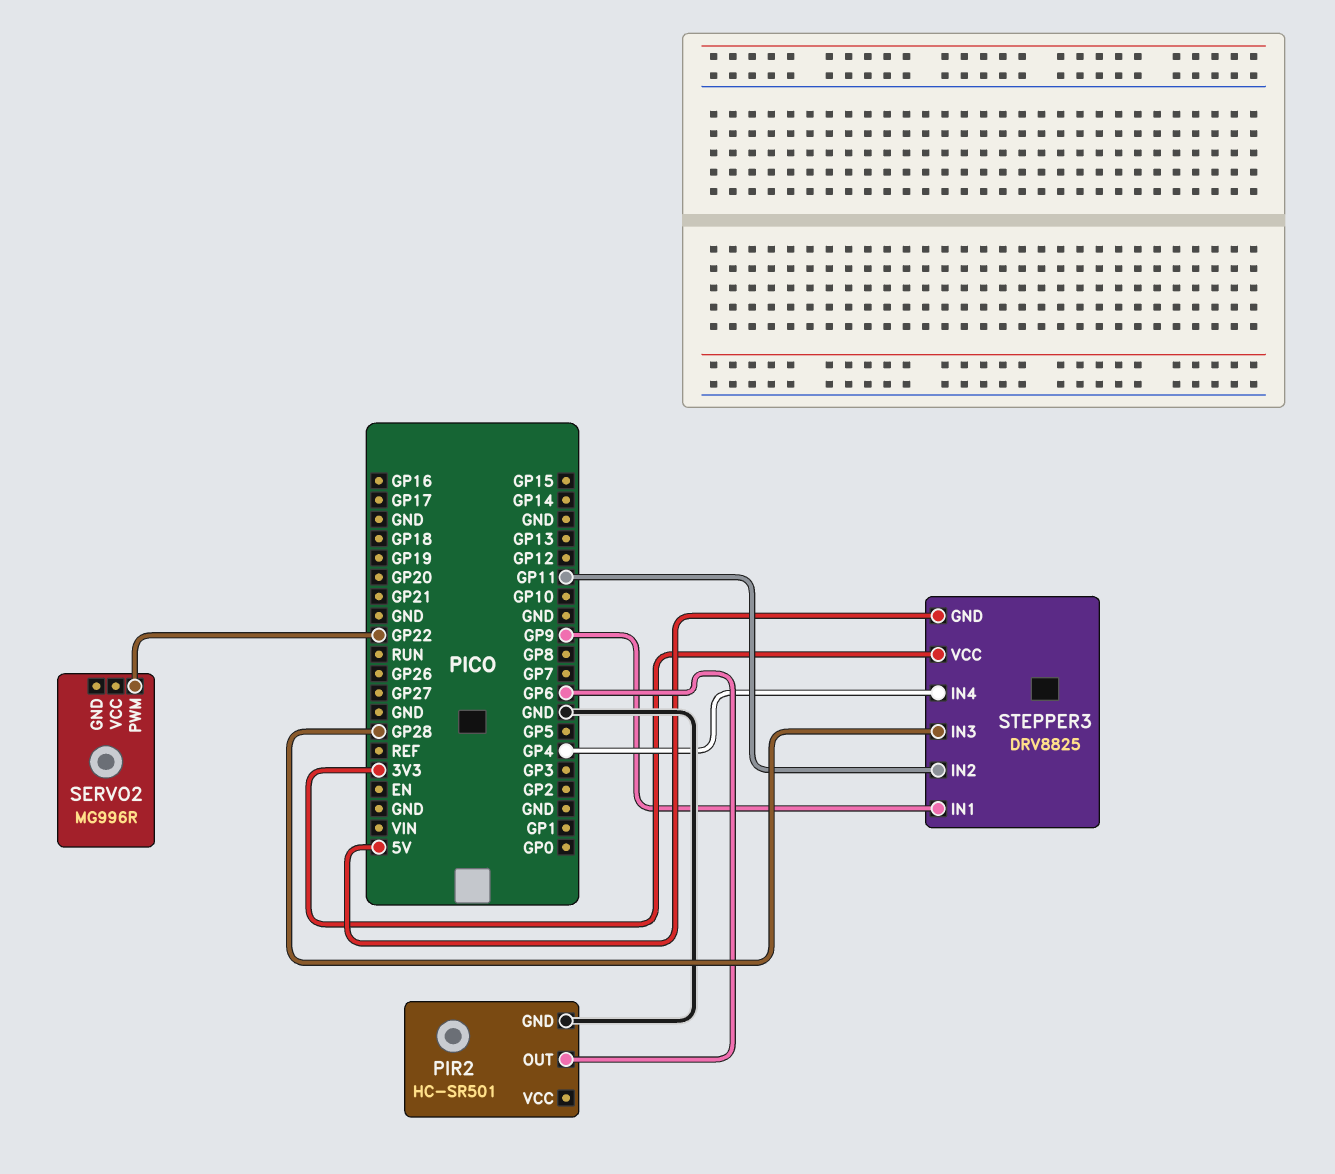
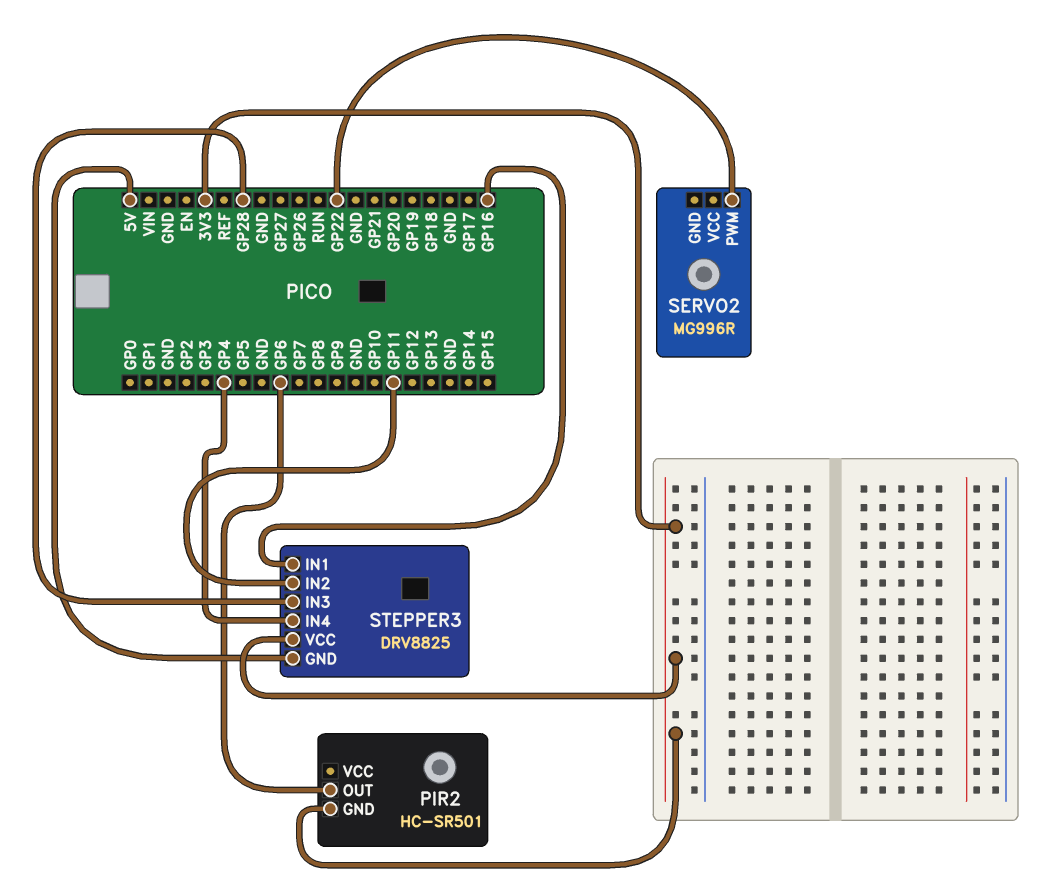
PIR2 pin GND: GND -> 3V3
STEPPER3 pin IN1: GP9 -> GP16

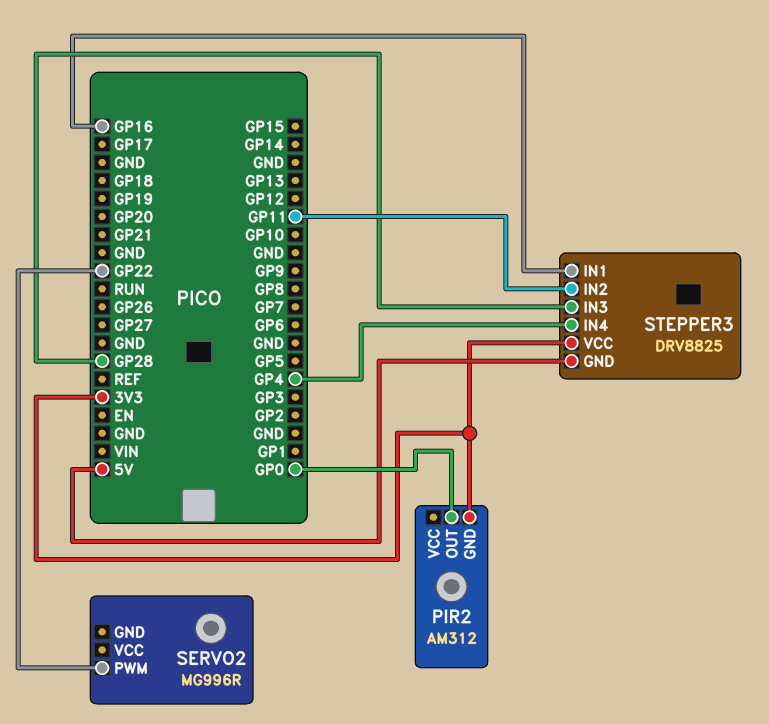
PIR2: HC-SR501 -> AM312
PIR2 pin OUT: GP6 -> GP0

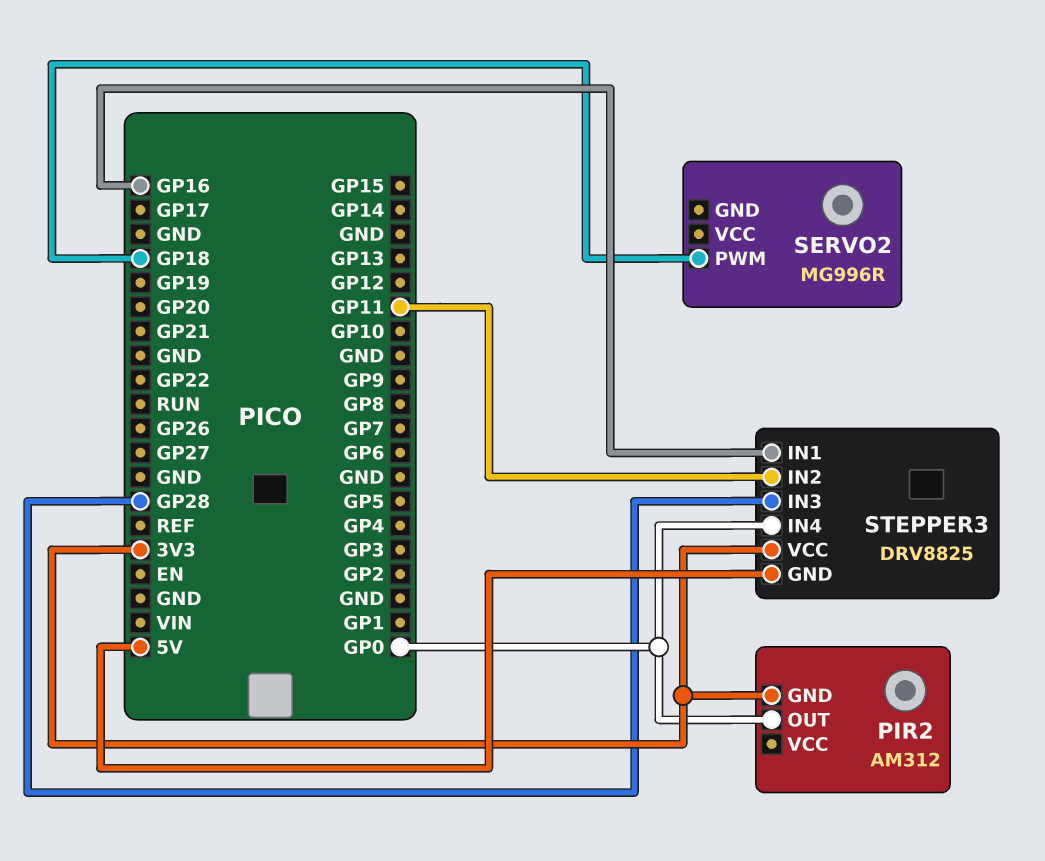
SERVO2 pin PWM: GP22 -> GP18
STEPPER3 pin IN4: GP4 -> GP0

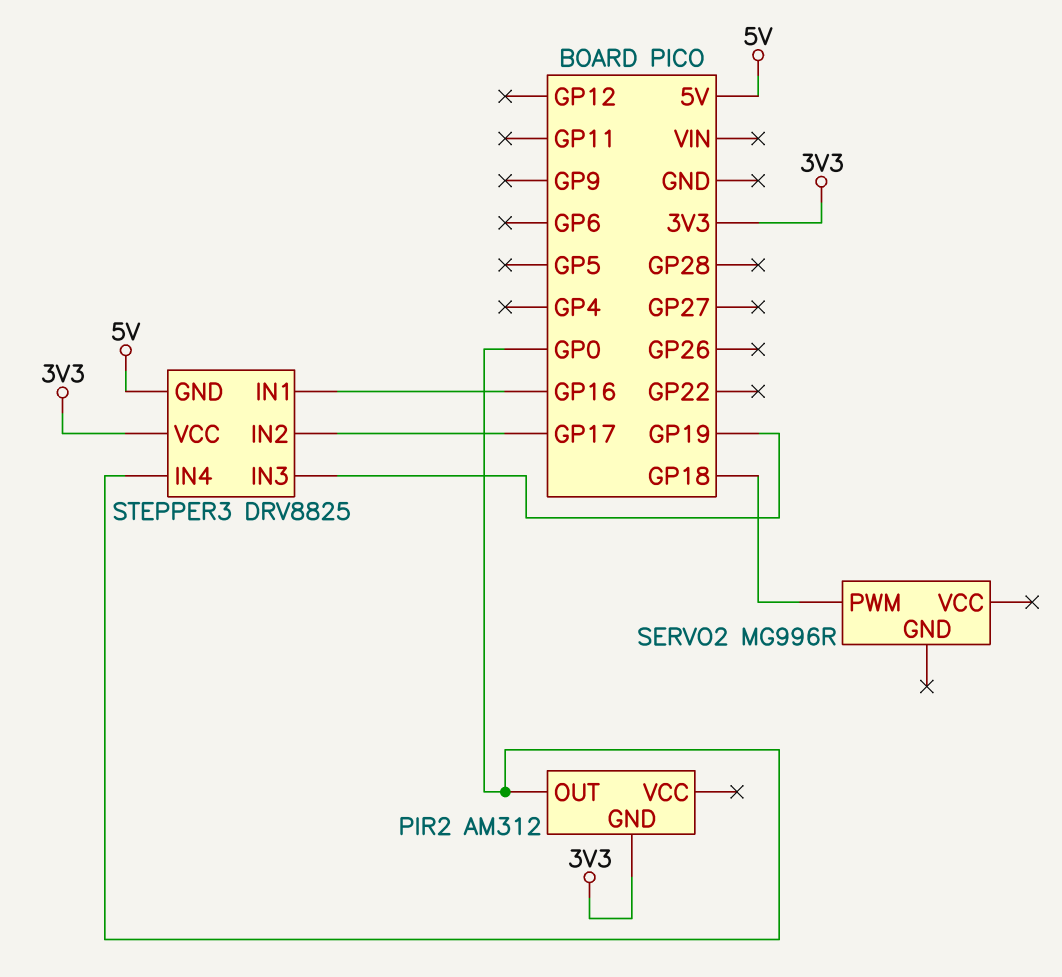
STEPPER3 pin IN2: GP11 -> GP17
STEPPER3 pin IN3: GP28 -> GP19

